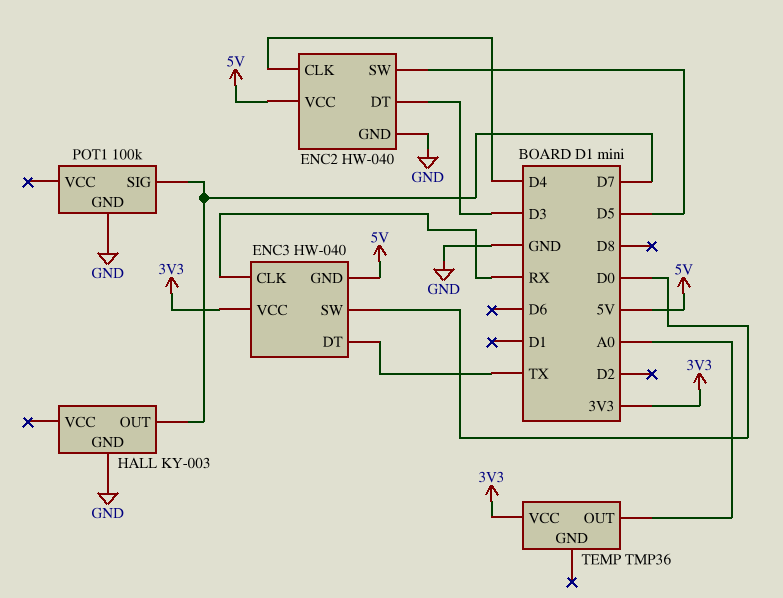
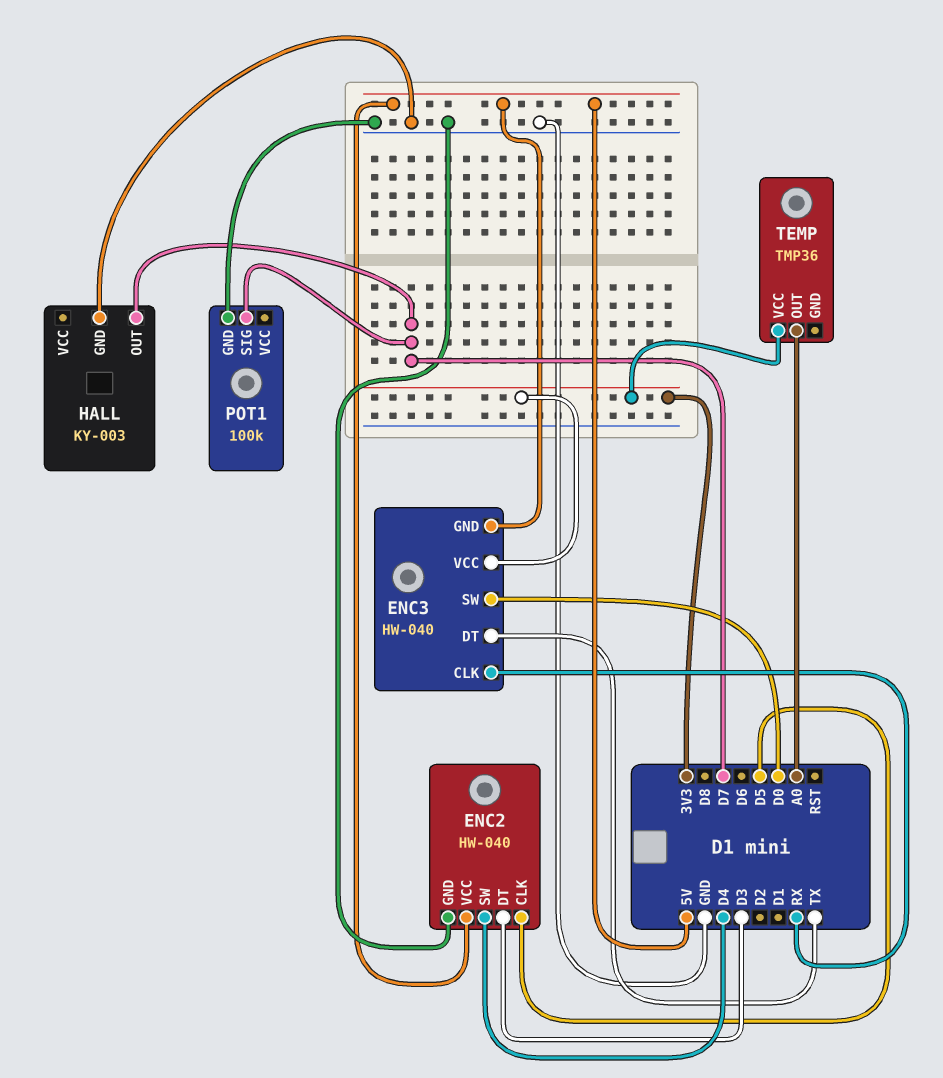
ENC2 pin CLK: D4 -> D5
ENC2 pin SW: D5 -> D4

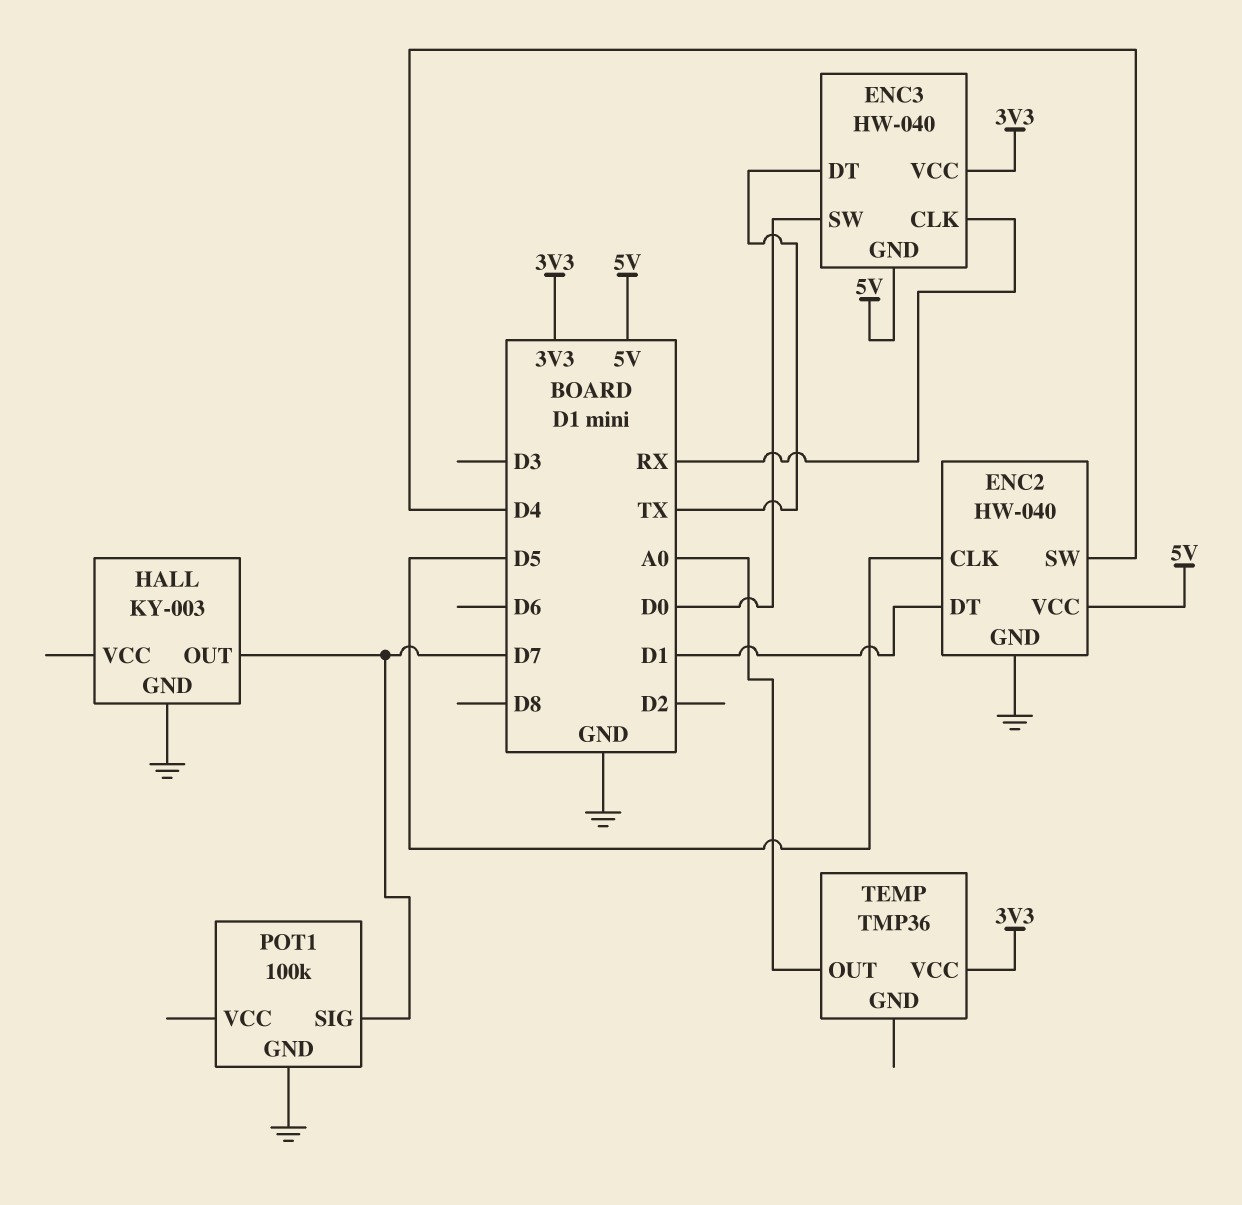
ENC2 pin DT: D3 -> D1

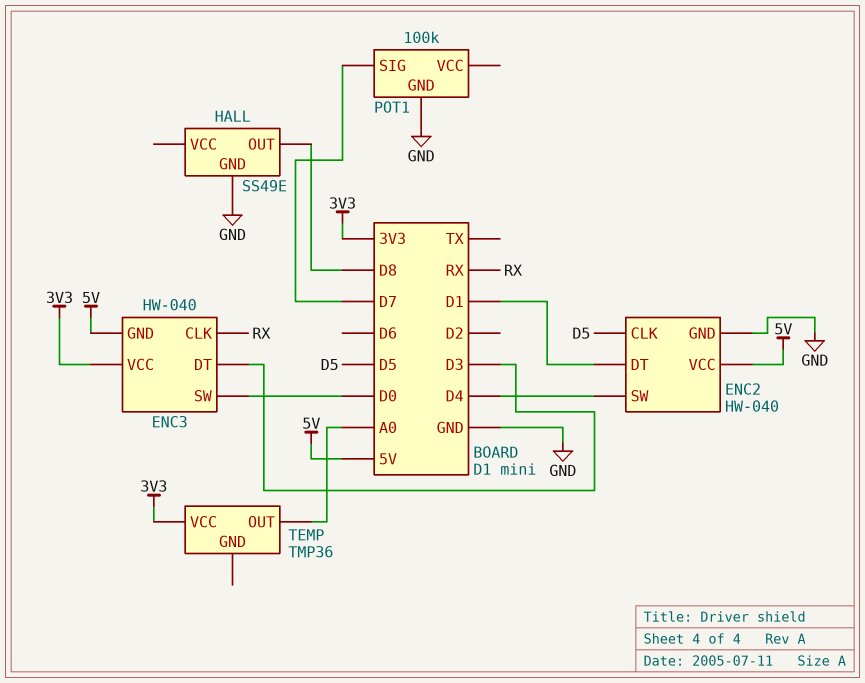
ENC3 pin DT: TX -> D3
HALL: KY-003 -> SS49E
HALL pin OUT: D7 -> D8

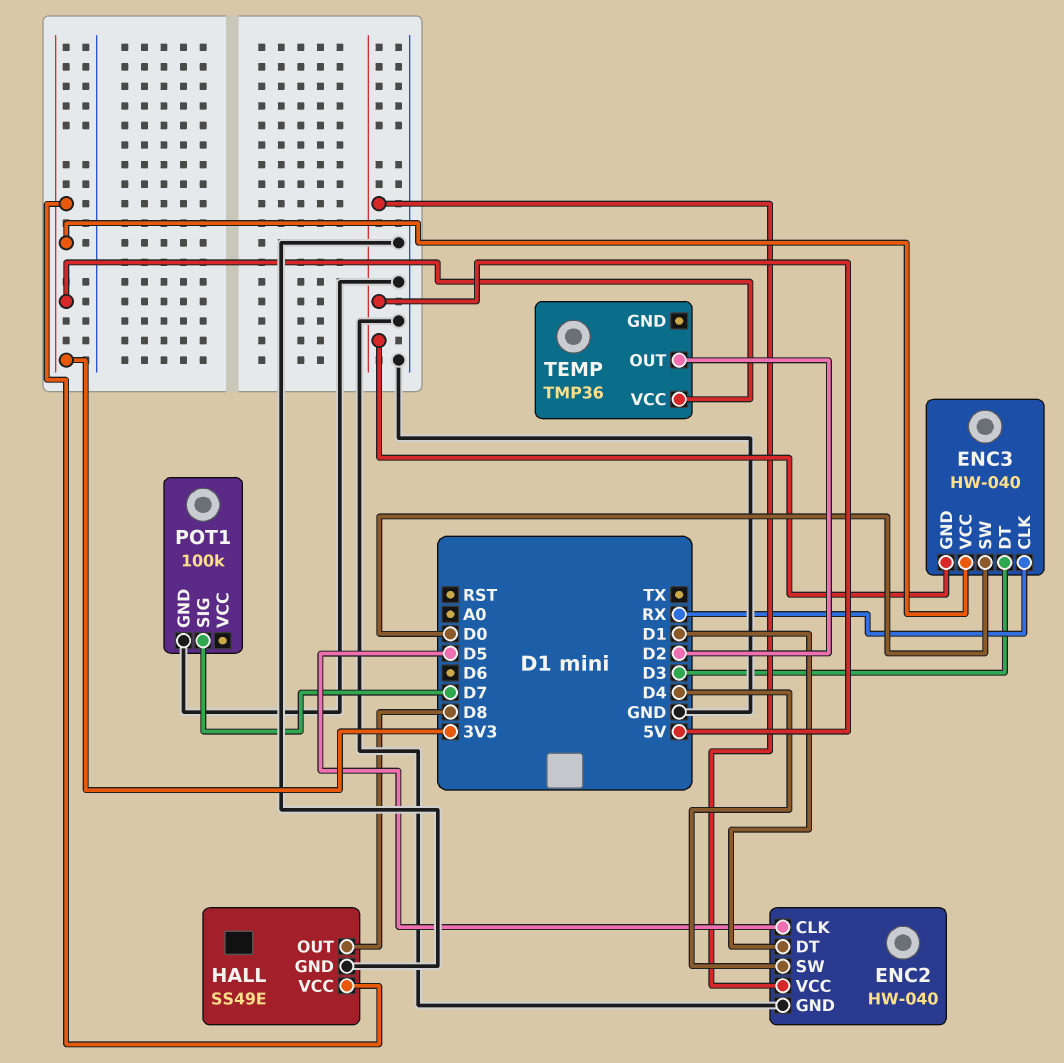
HALL pin VCC: none -> 3V3
TEMP pin OUT: A0 -> D2

